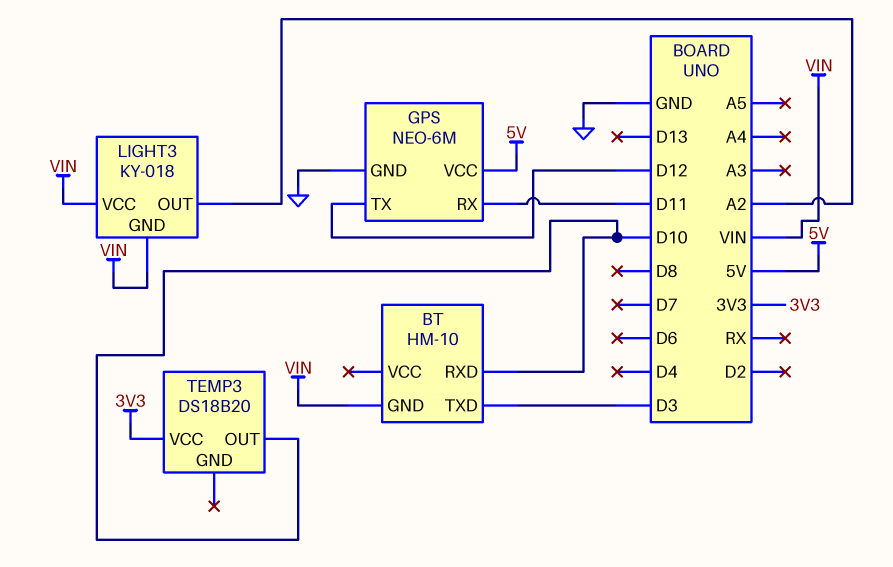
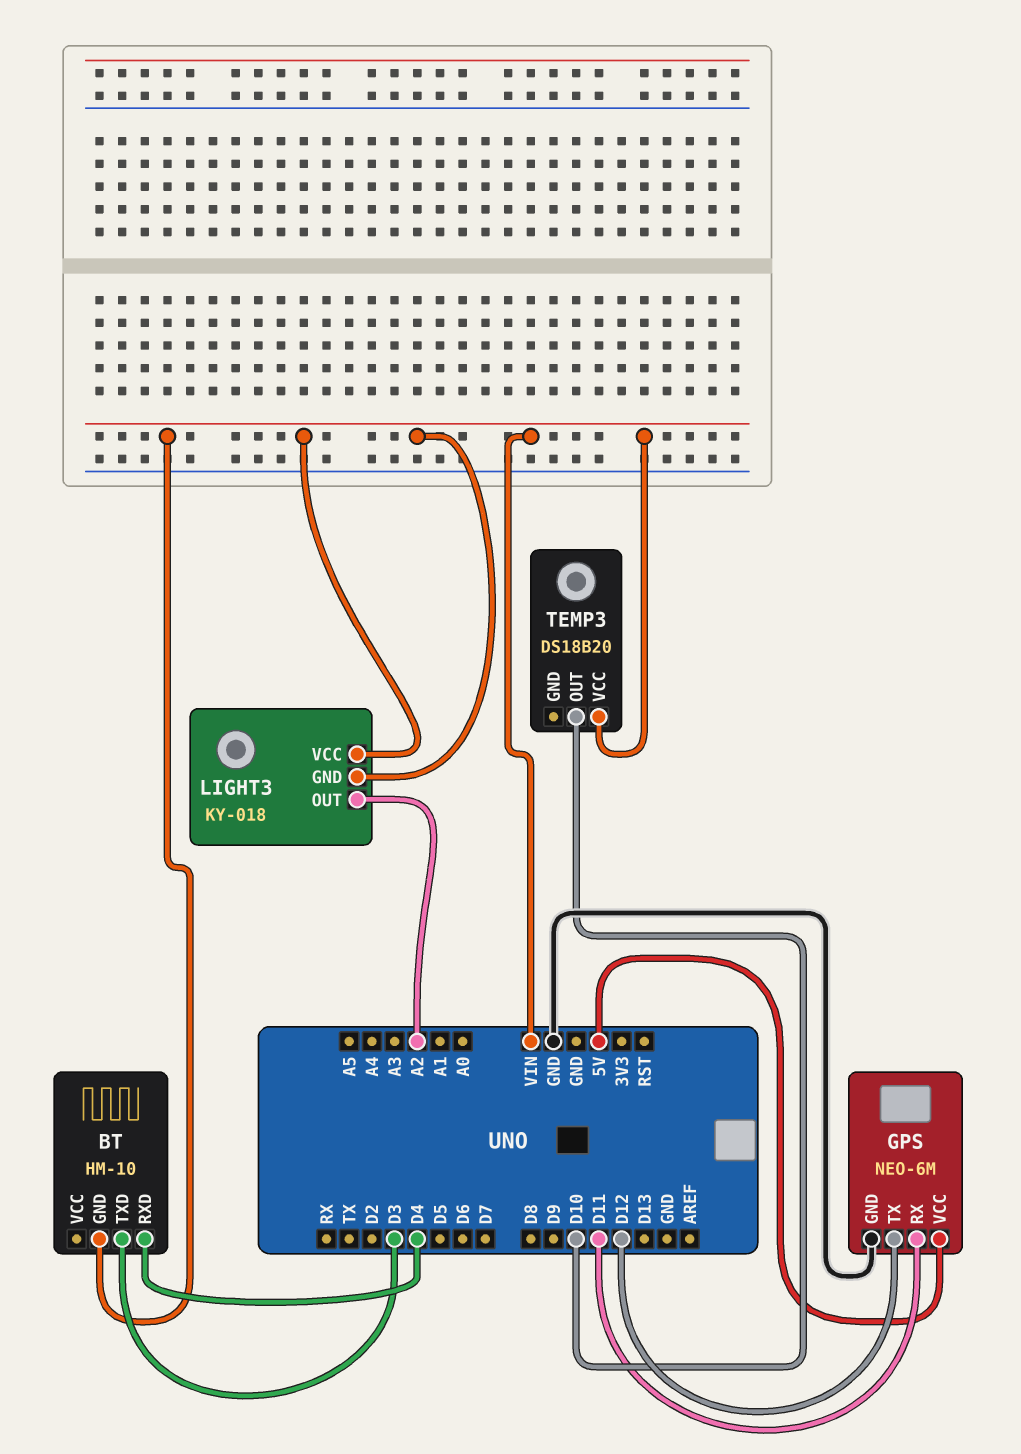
BT pin RXD: D10 -> D4
TEMP3 pin VCC: 3V3 -> VIN

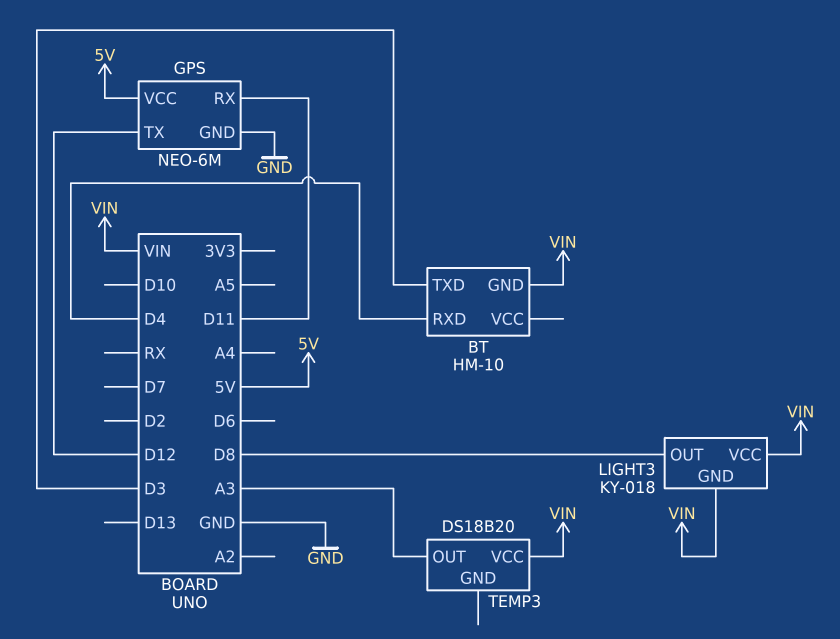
LIGHT3 pin OUT: A2 -> D8
TEMP3 pin OUT: D10 -> A3

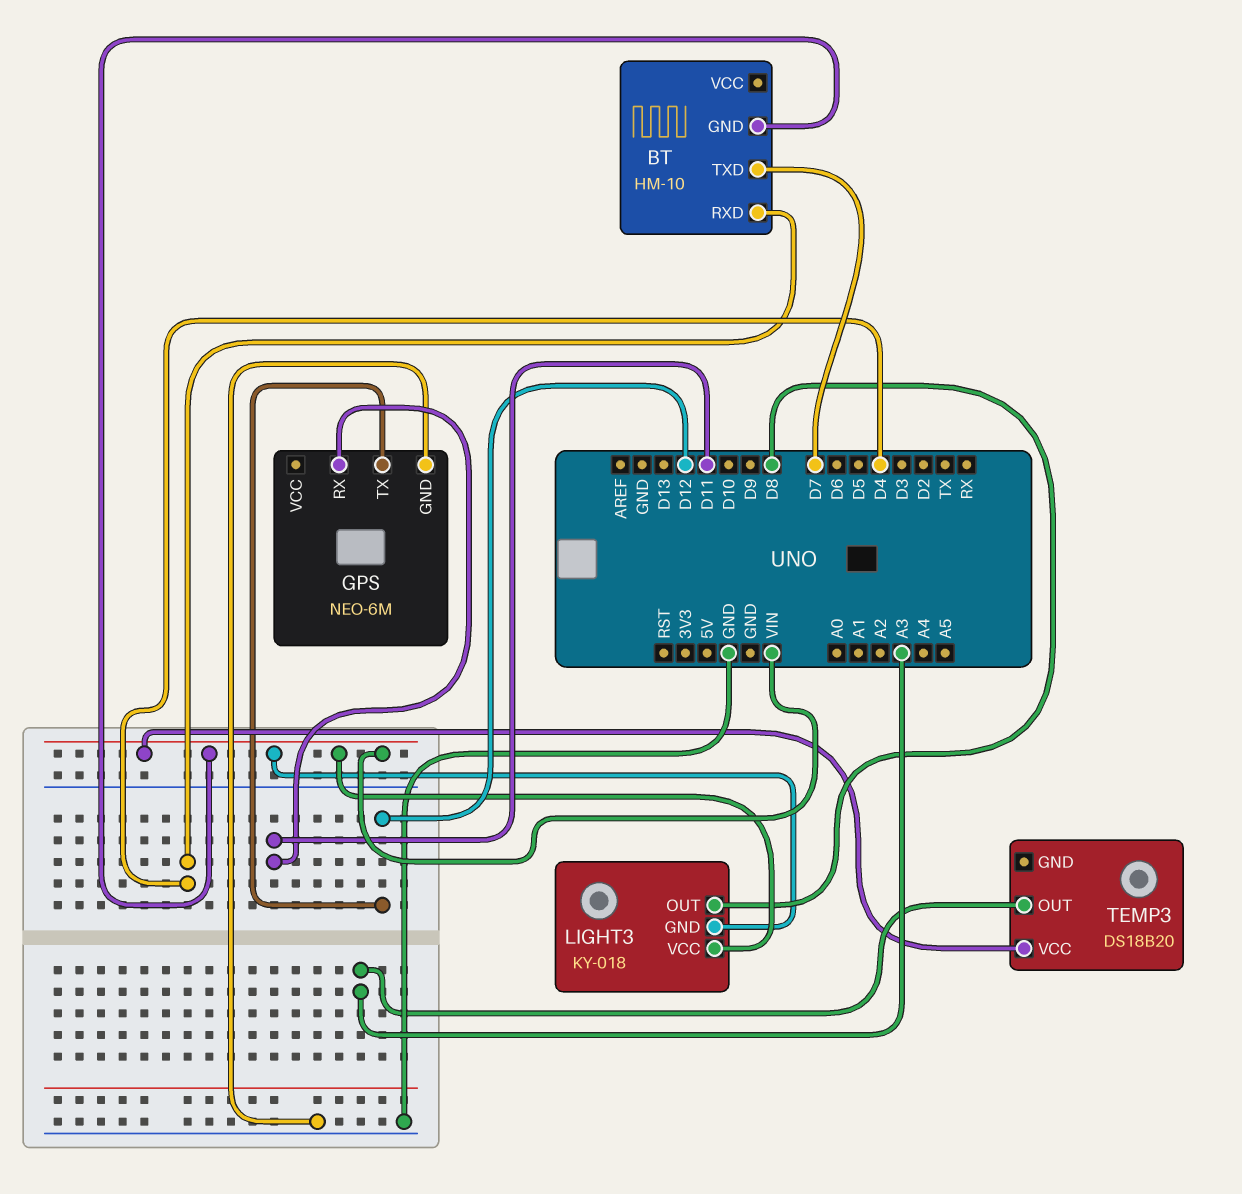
BT pin TXD: D3 -> D7
GPS pin VCC: 5V -> none

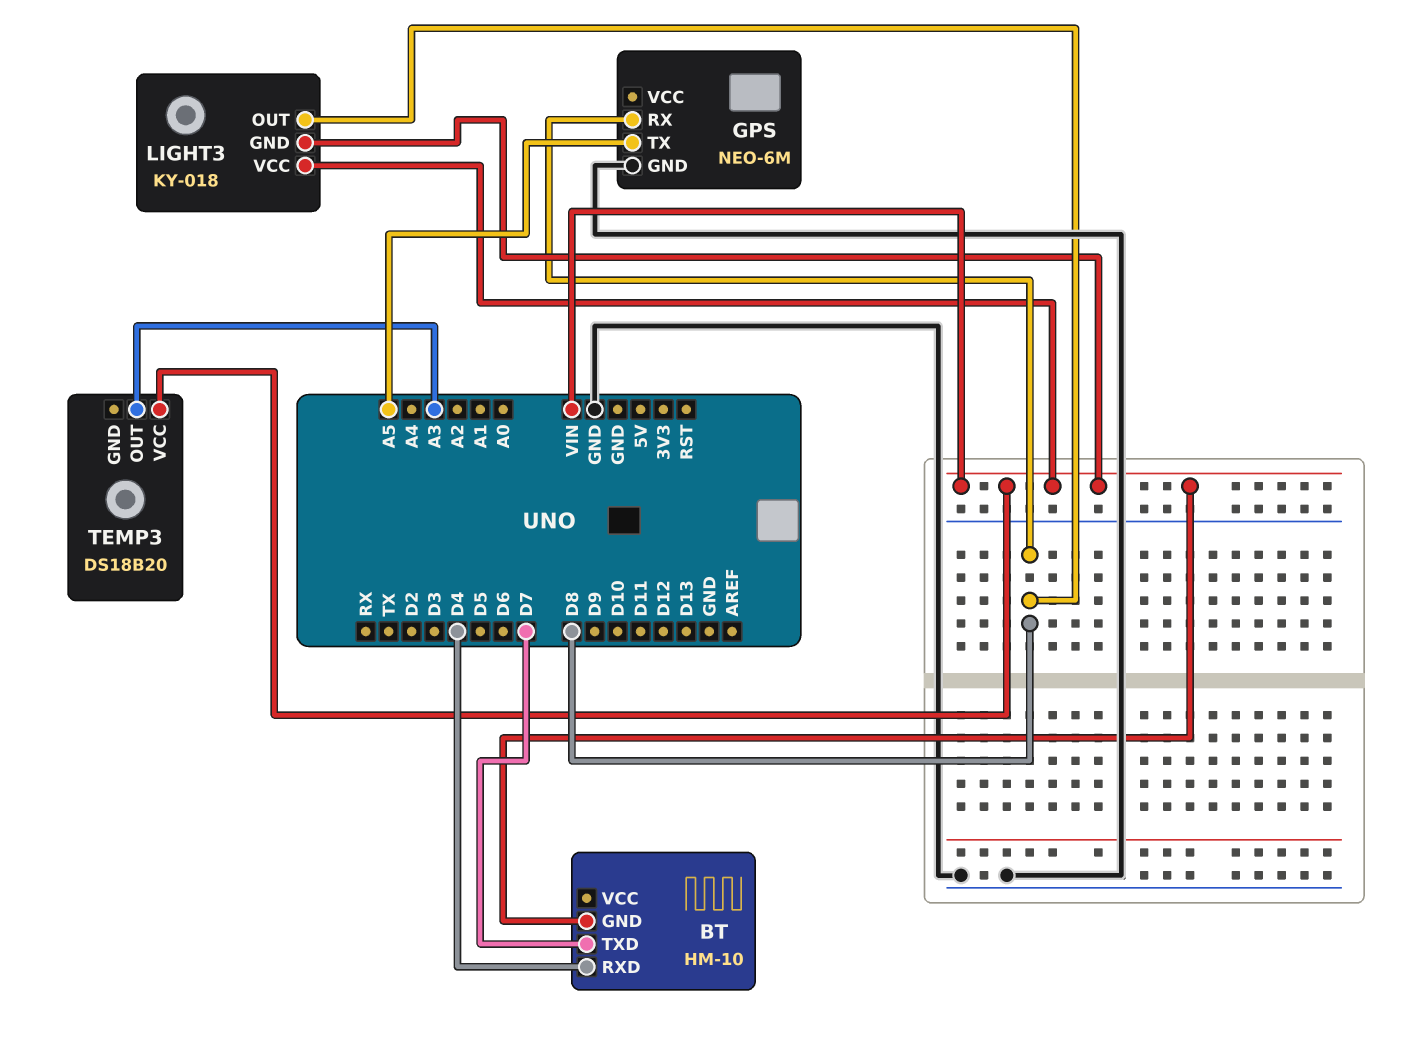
GPS pin RX: D11 -> D8
GPS pin TX: D12 -> A5

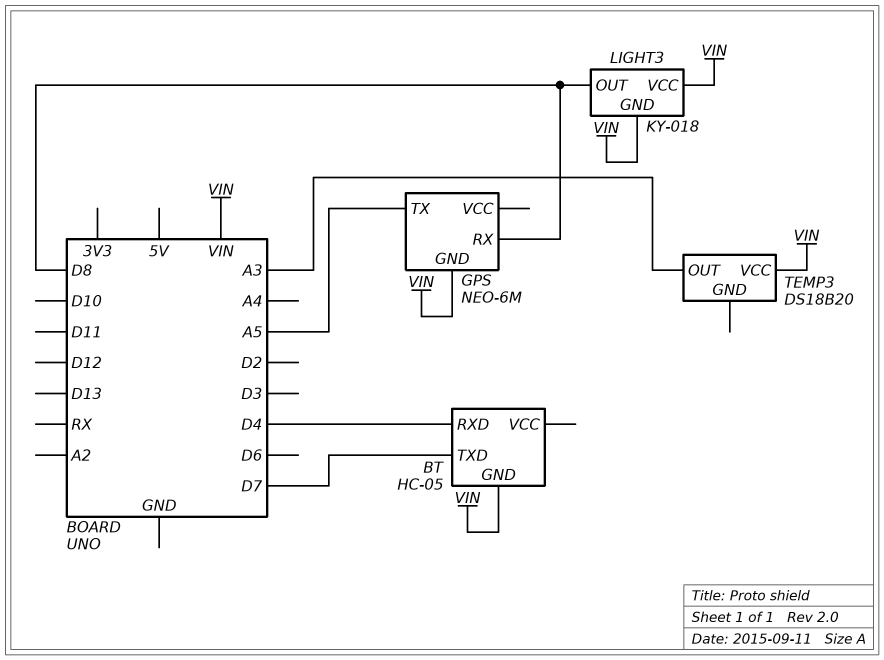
BT: HM-10 -> HC-05
GPS pin GND: GND -> VIN

